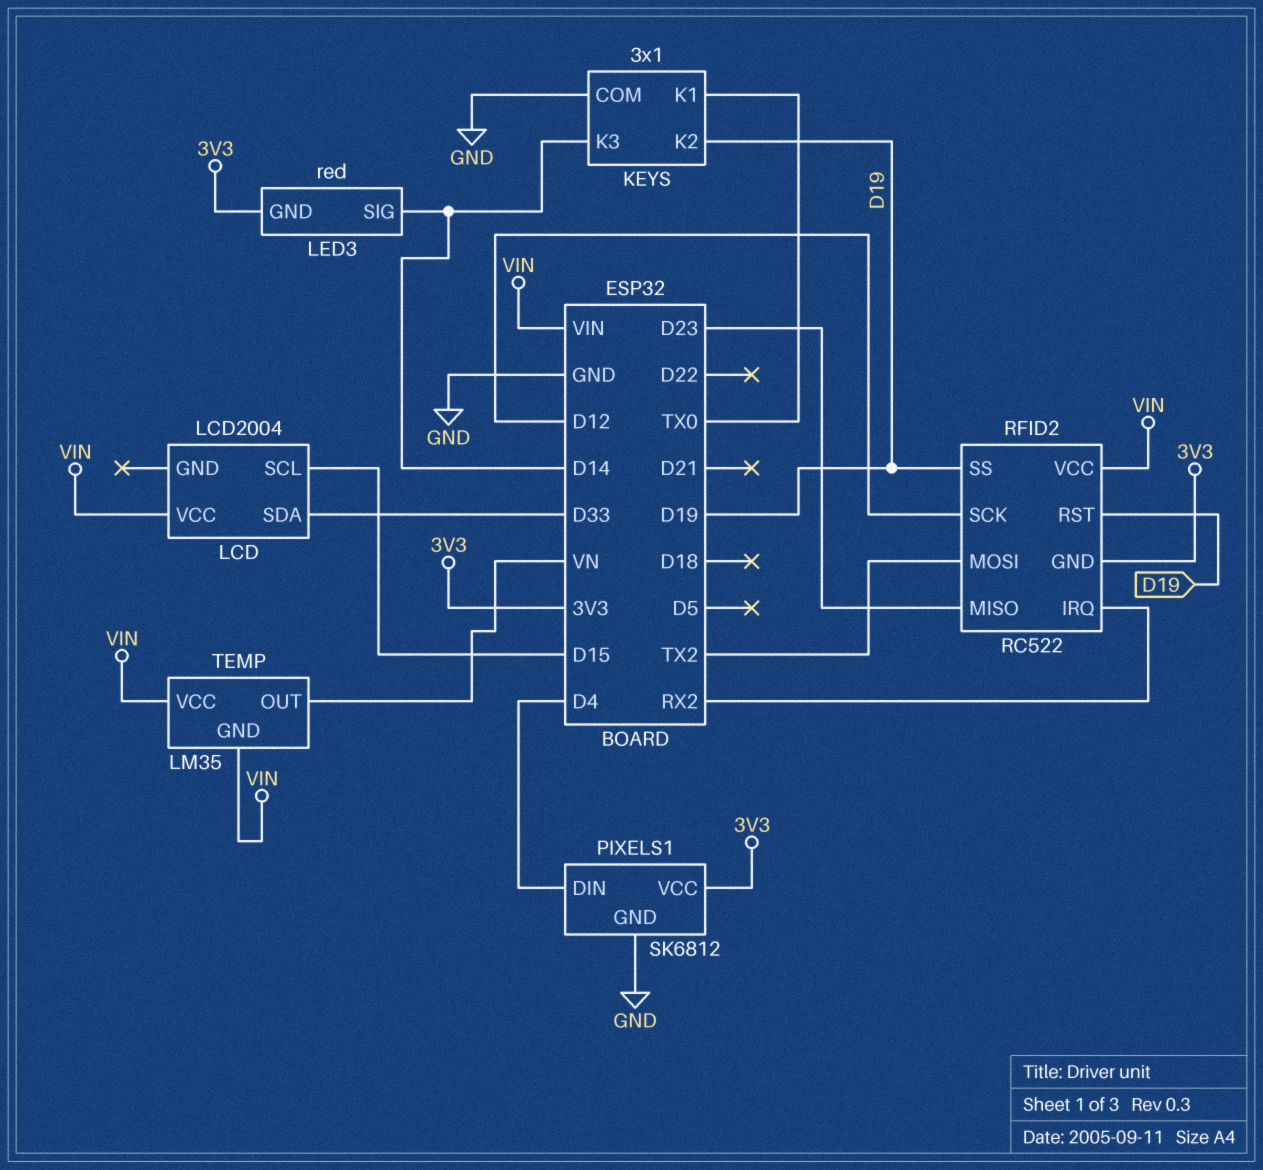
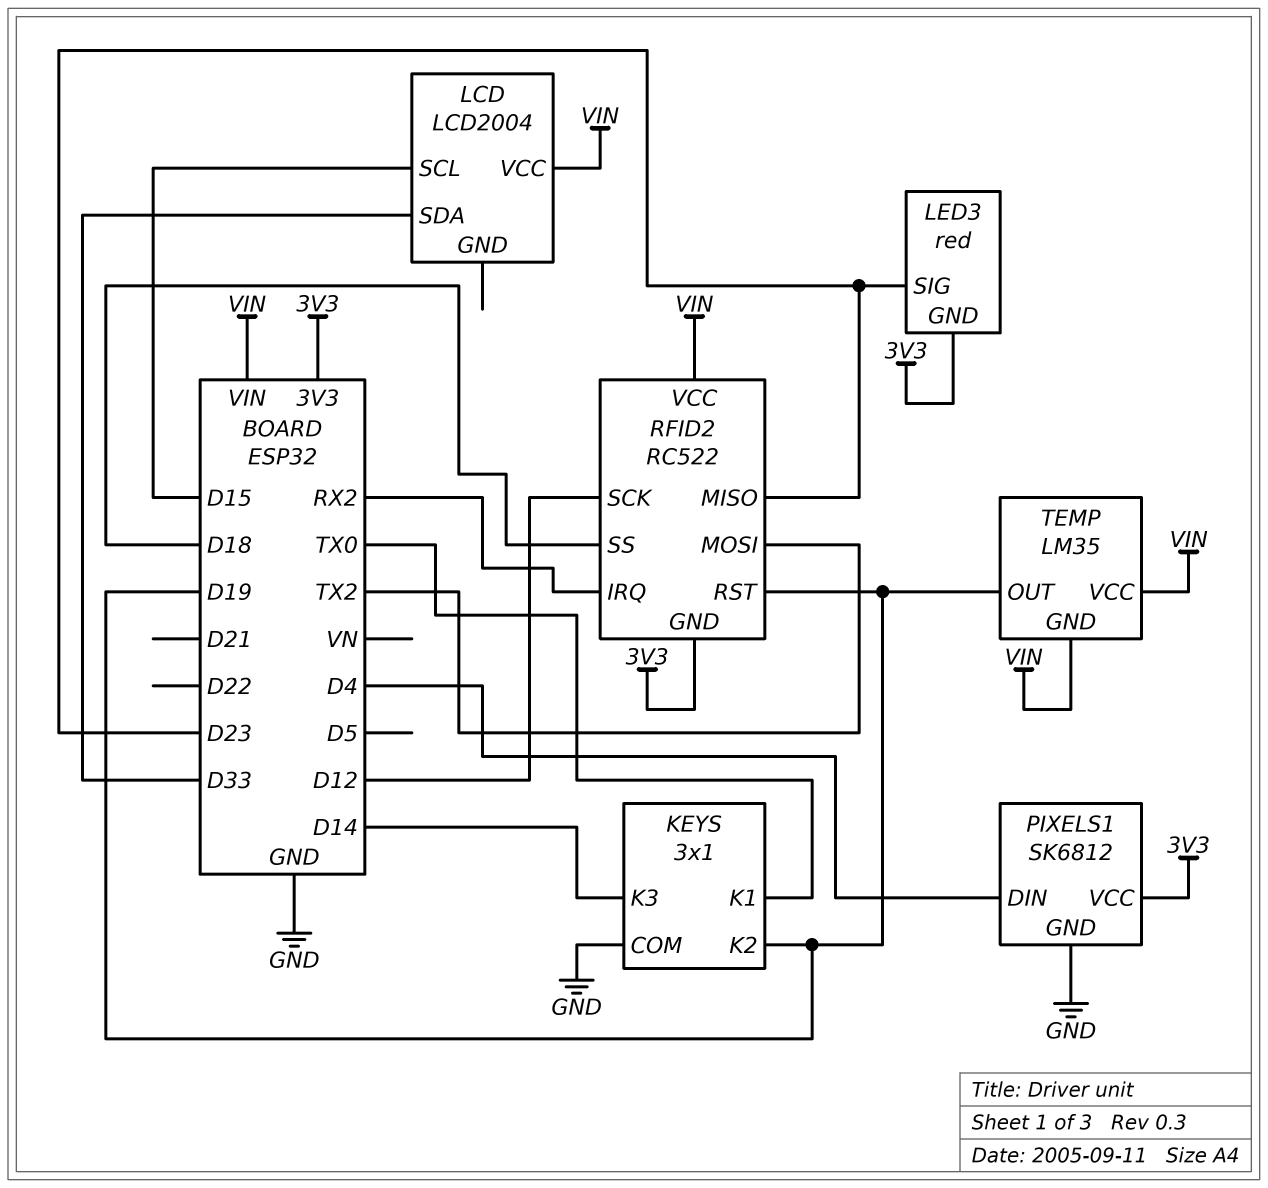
LED3 pin SIG: D14 -> D23
RFID2 pin SS: D19 -> D18
TEMP pin OUT: VN -> D19

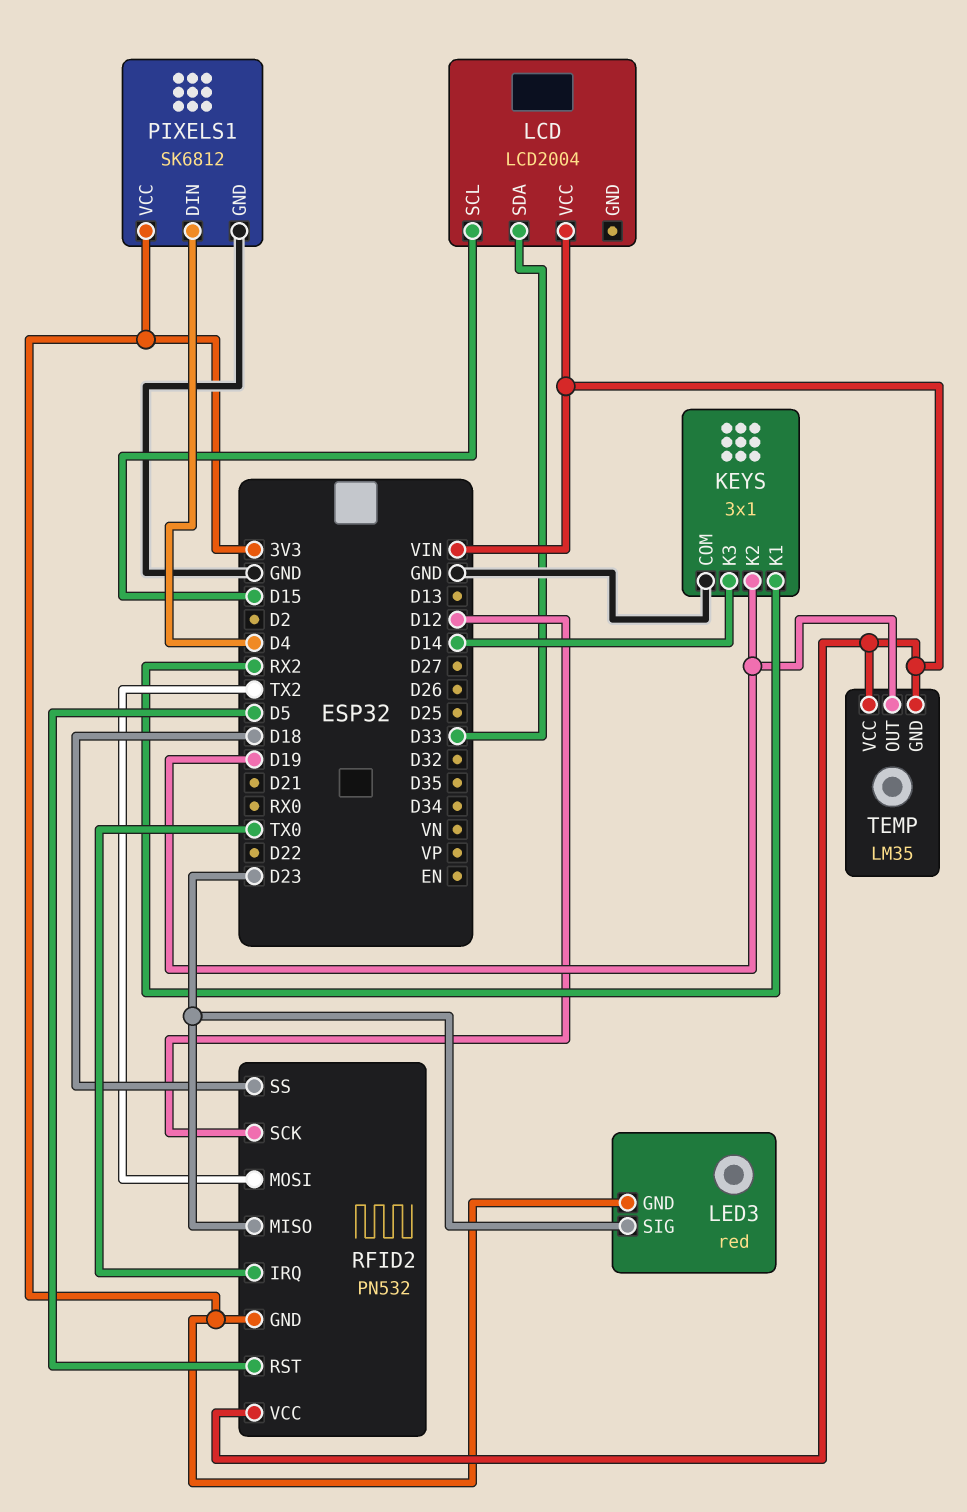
KEYS pin K1: TX0 -> RX2
RFID2: RC522 -> PN532
RFID2 pin IRQ: RX2 -> TX0
RFID2 pin RST: D19 -> D5

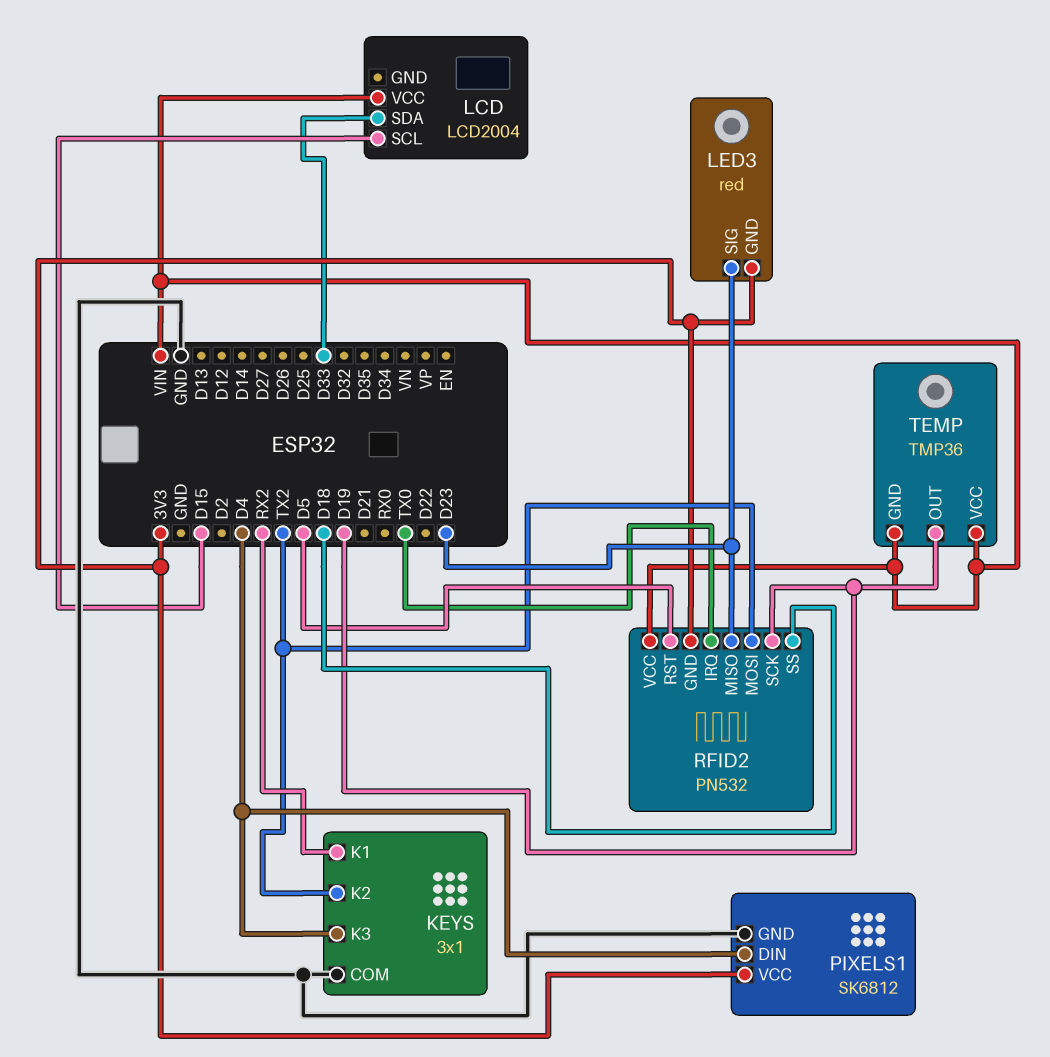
KEYS pin K2: D19 -> TX2
KEYS pin K3: D14 -> D4
RFID2 pin SCK: D12 -> D19
TEMP: LM35 -> TMP36

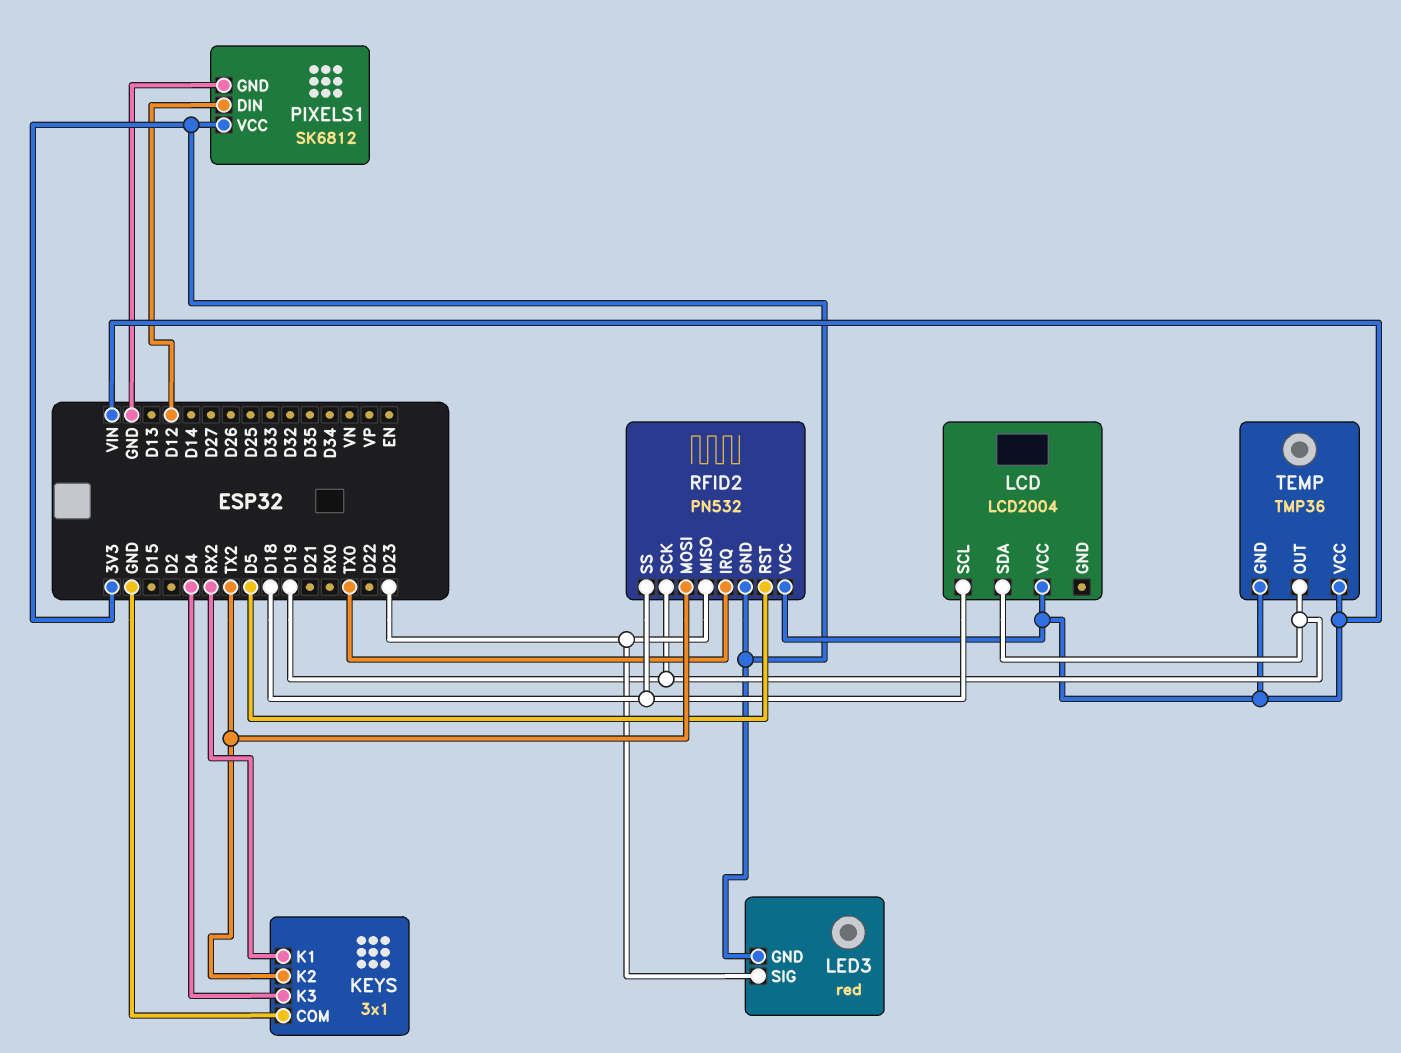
LCD pin SCL: D15 -> D18
LCD pin SDA: D33 -> D19
PIXELS1 pin DIN: D4 -> D12

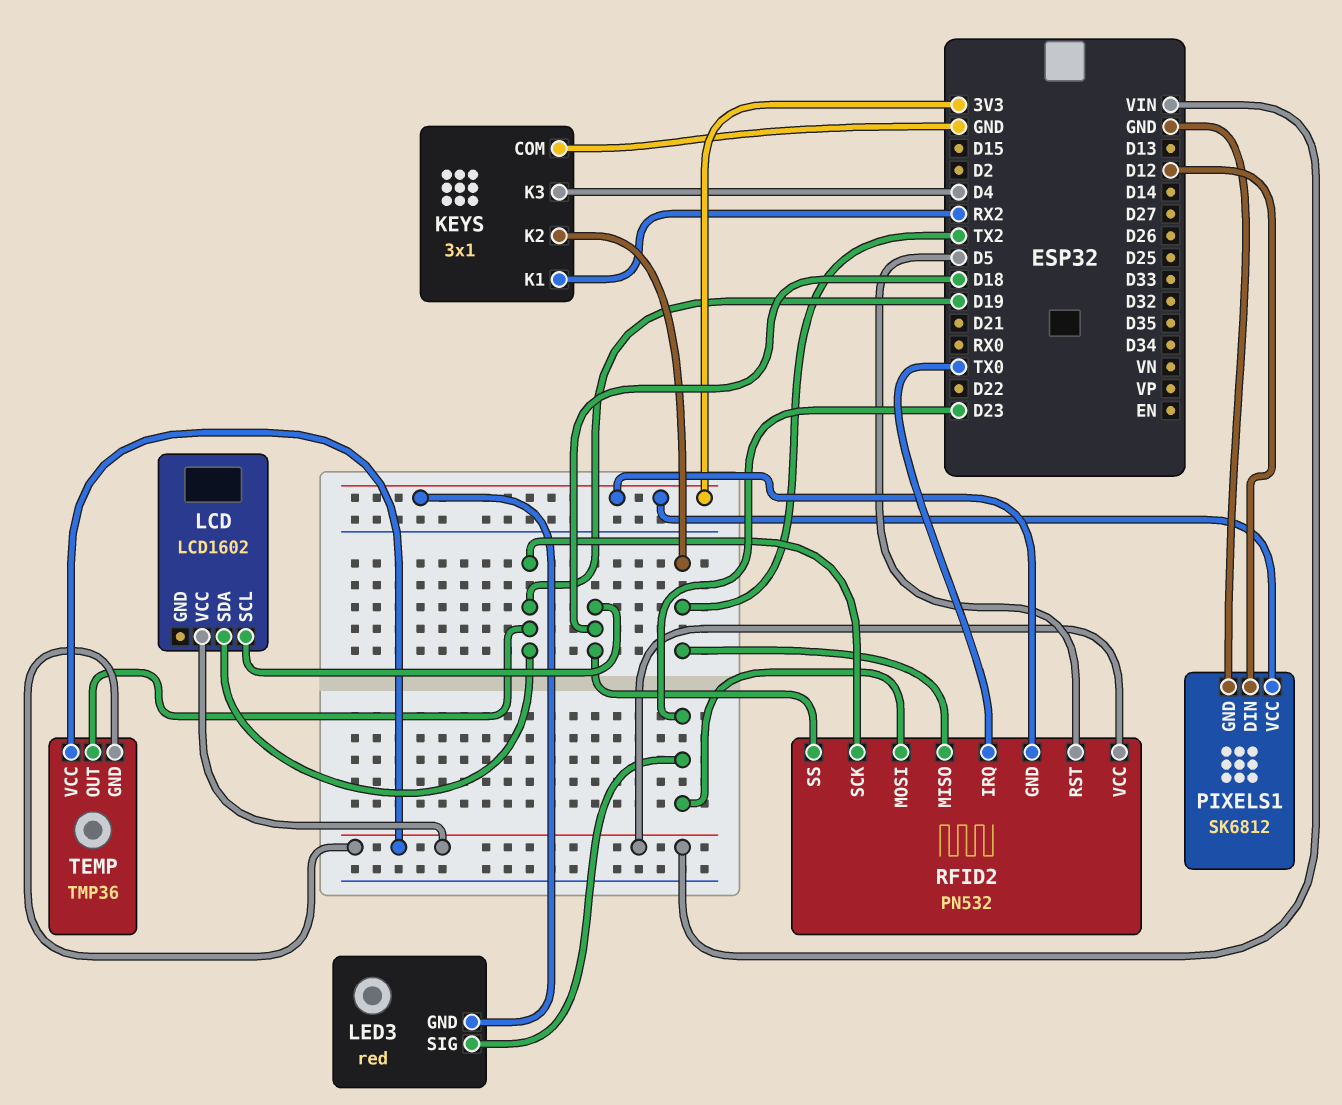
LCD: LCD2004 -> LCD1602
RFID2 pin MISO: D23 -> TX2
RFID2 pin MOSI: TX2 -> D23

